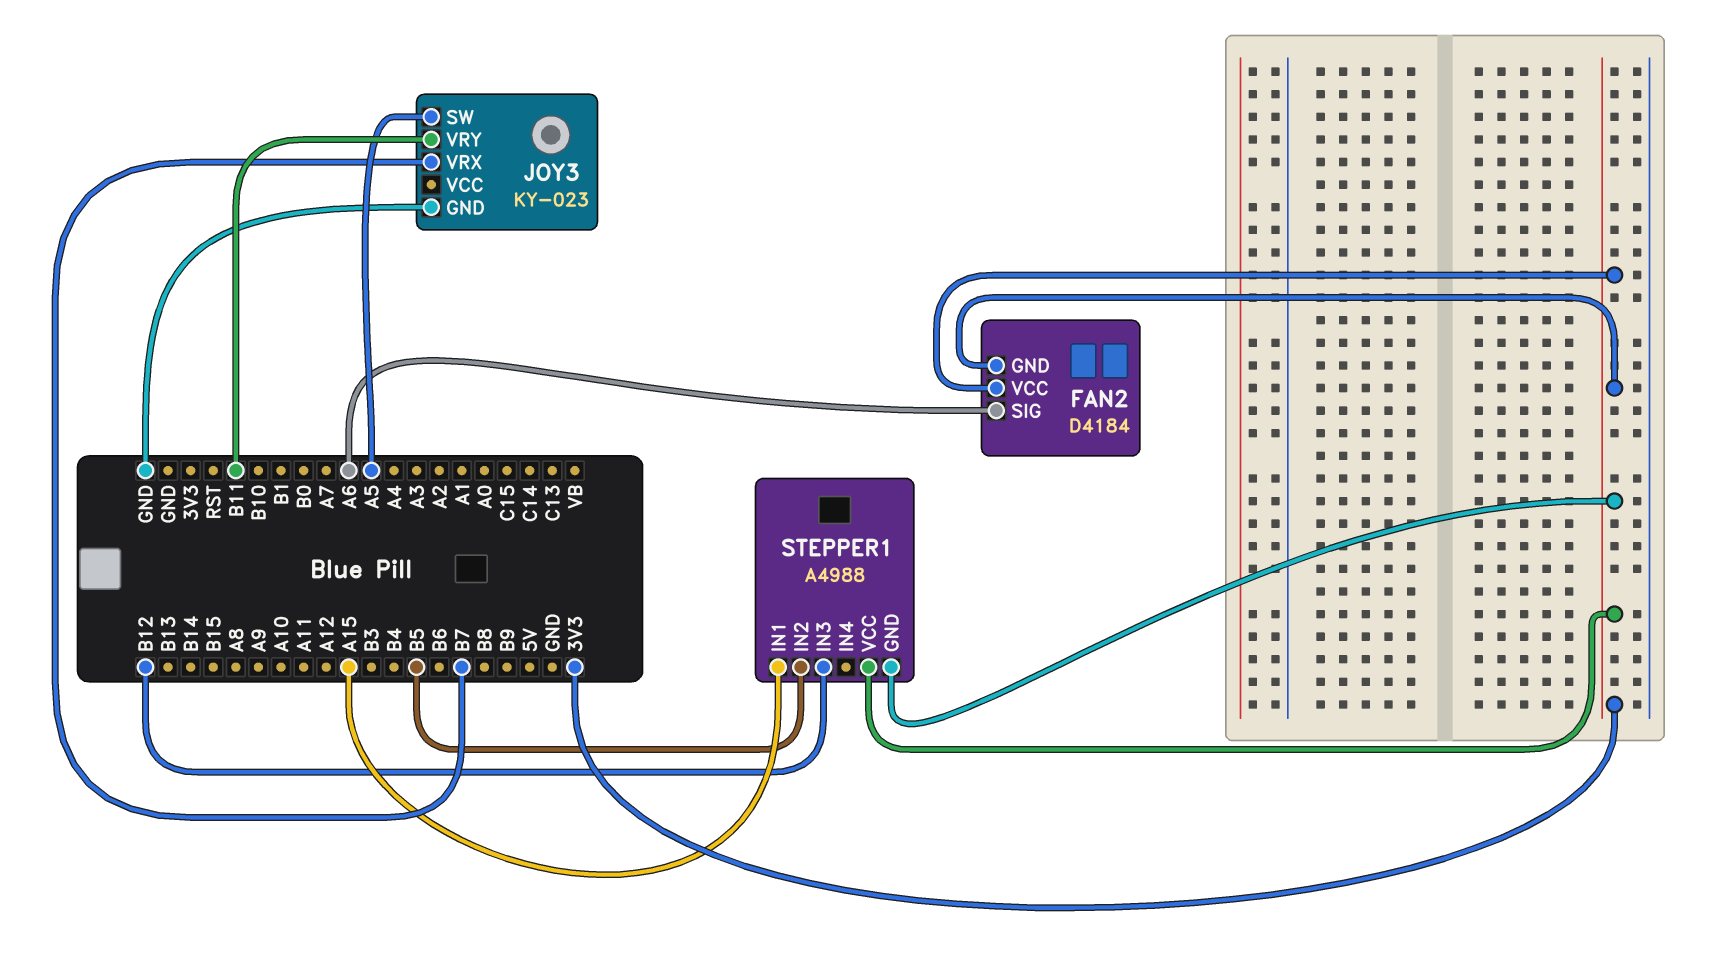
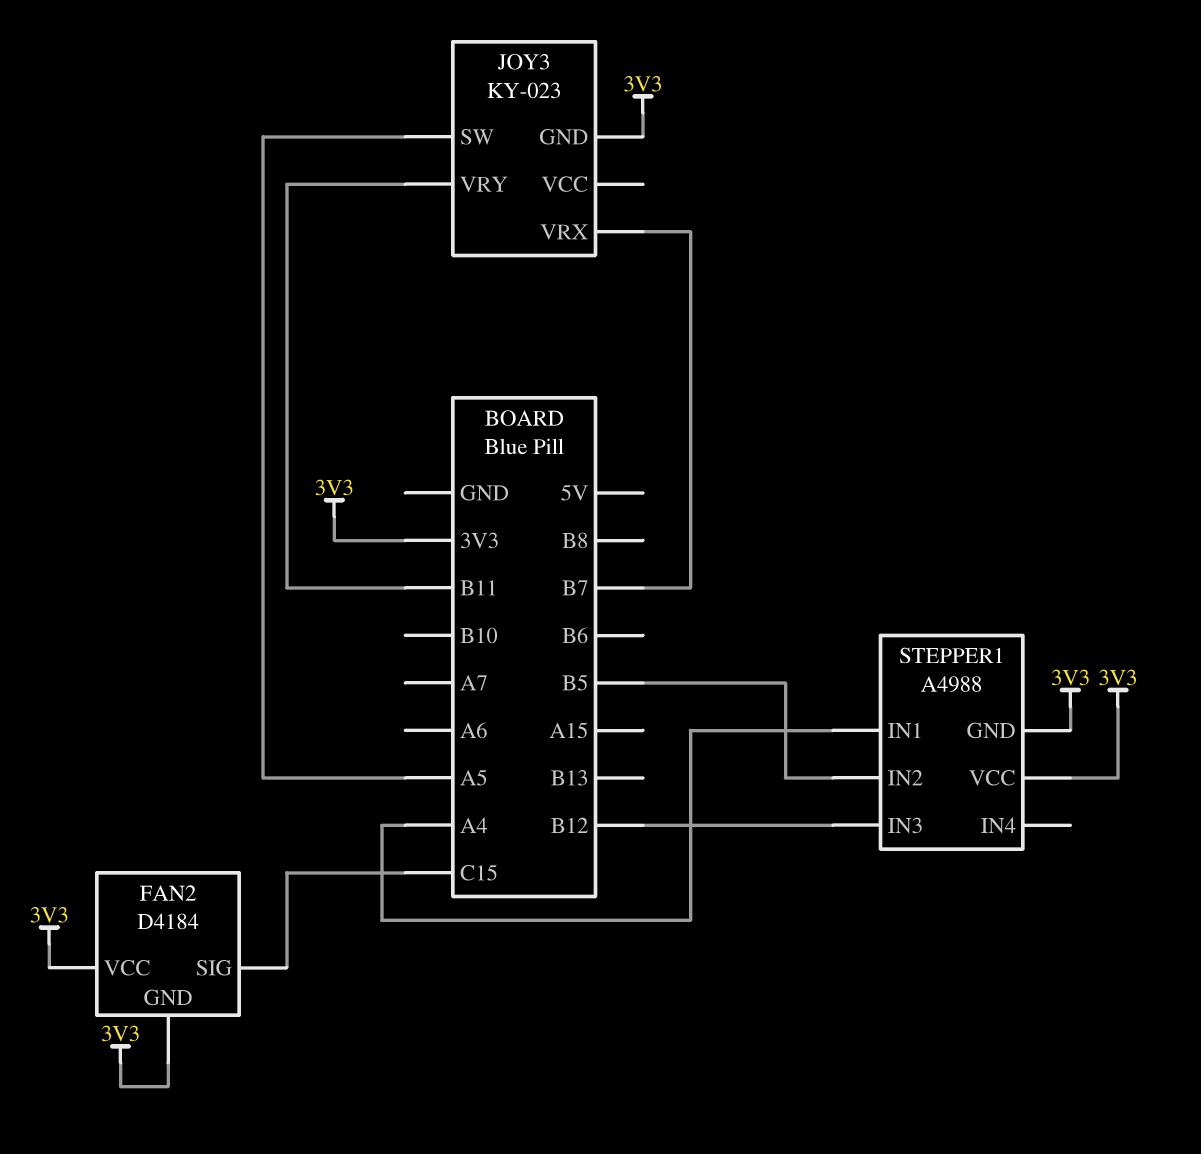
FAN2 pin SIG: A6 -> C15
JOY3 pin GND: GND -> 3V3
STEPPER1 pin IN1: A15 -> A4

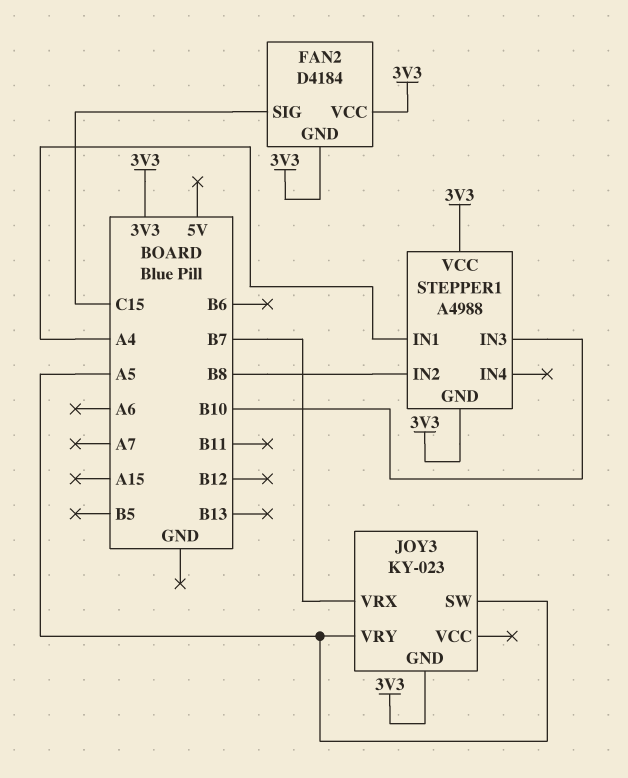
JOY3 pin VRY: B11 -> A5
STEPPER1 pin IN2: B5 -> B8
STEPPER1 pin IN3: B12 -> B10

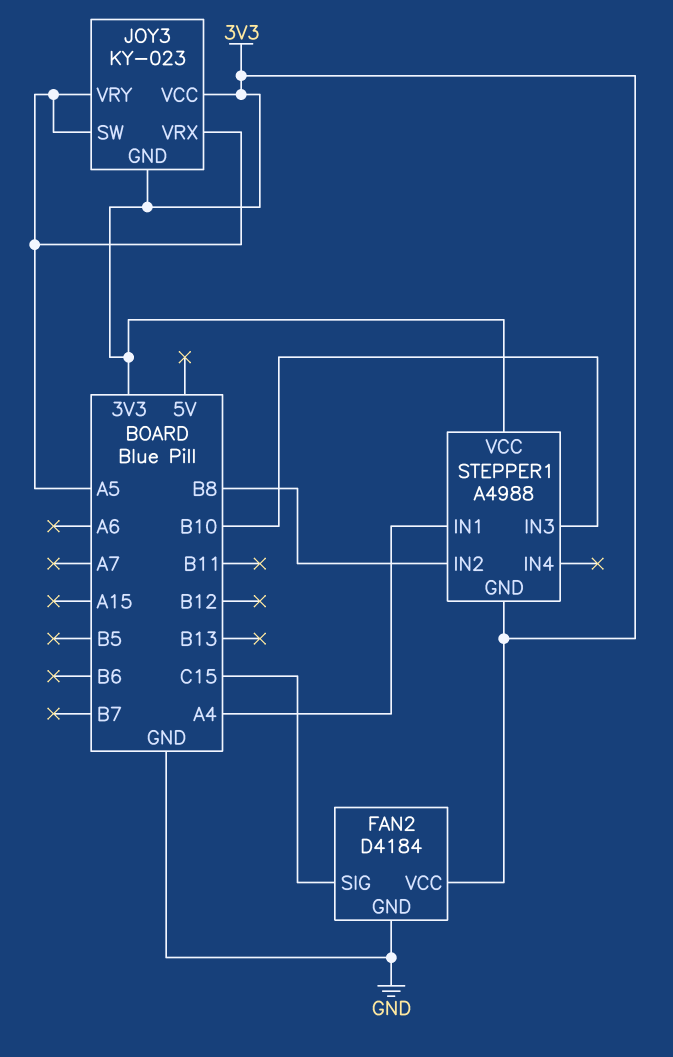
FAN2 pin GND: 3V3 -> GND
JOY3 pin VCC: none -> 3V3
JOY3 pin VRX: B7 -> A5

